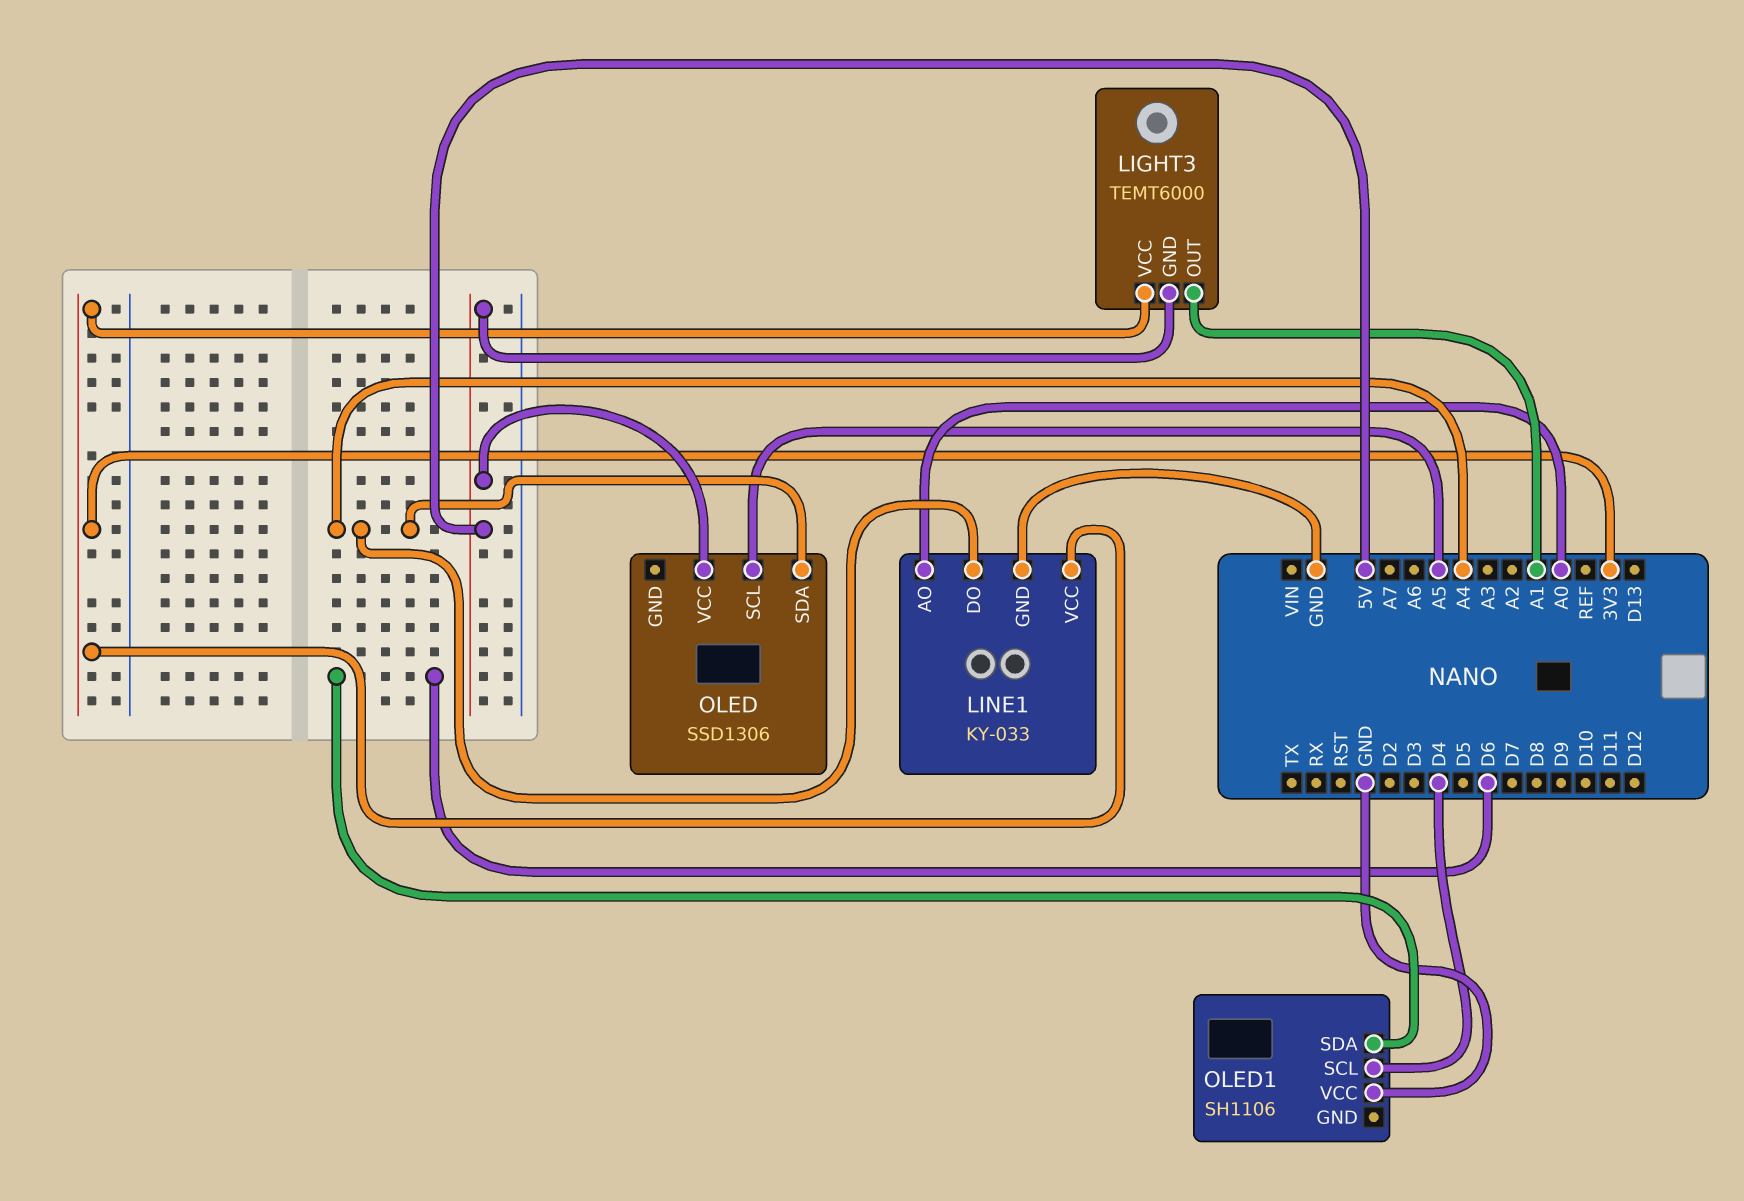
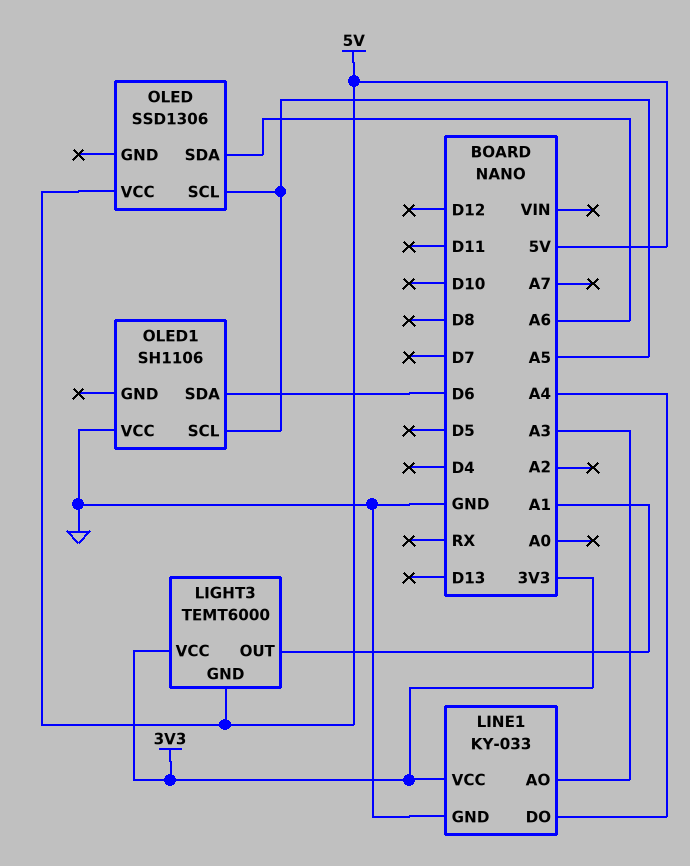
LINE1 pin AO: A0 -> A3
OLED pin SDA: A4 -> A6
OLED1 pin SCL: D4 -> A5

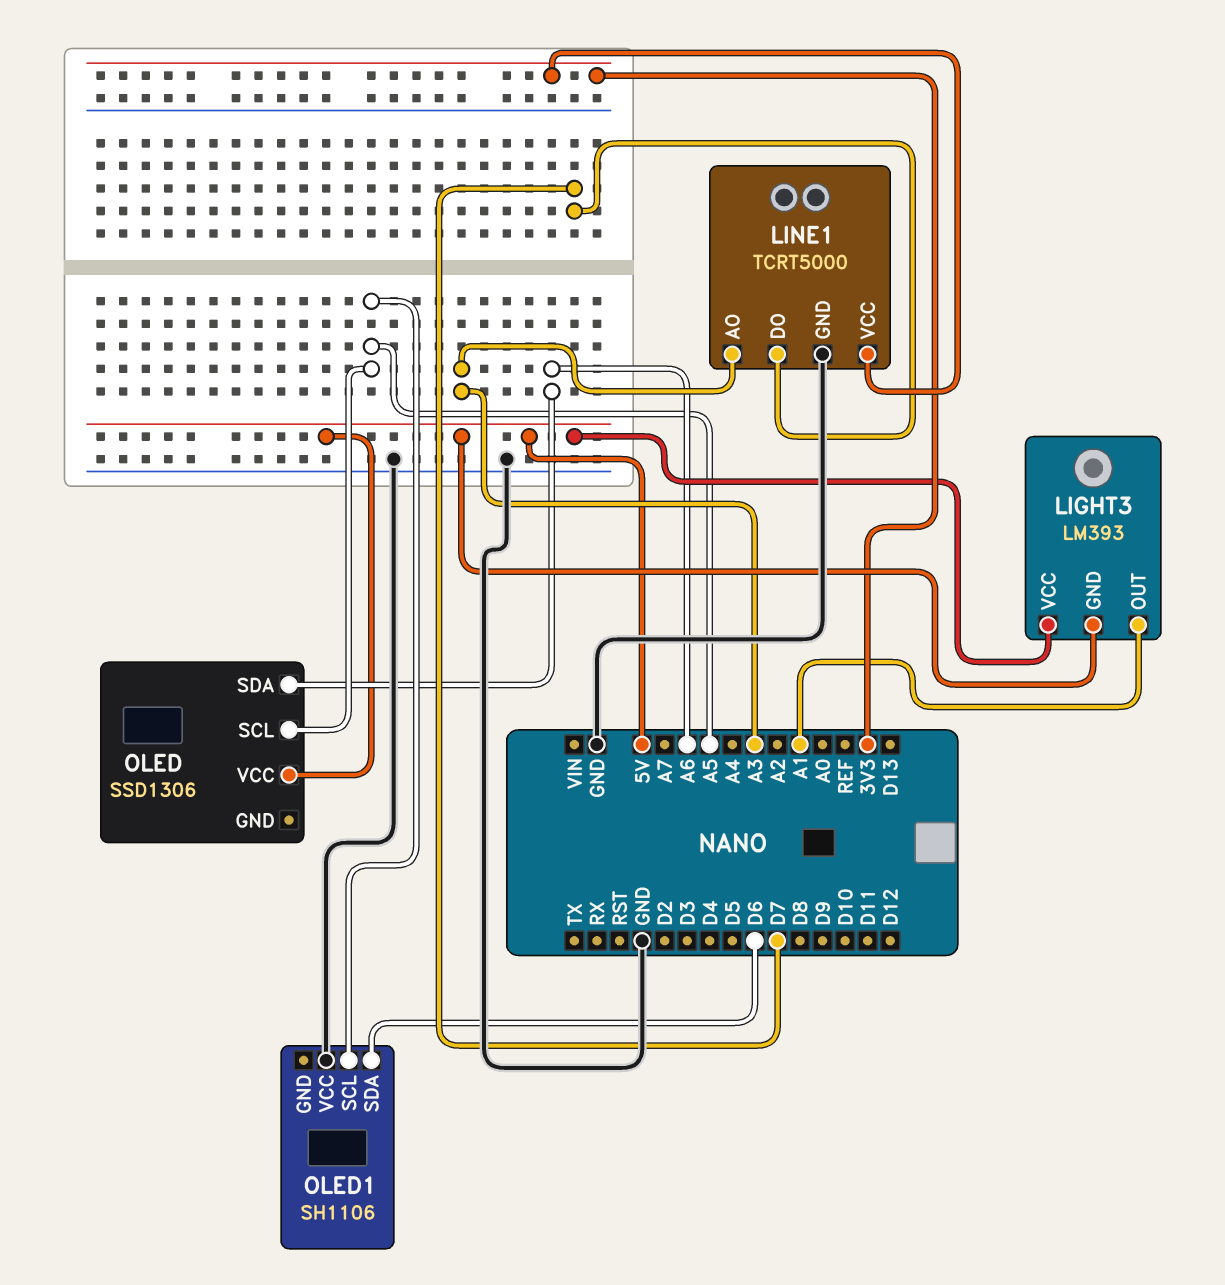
LIGHT3: TEMT6000 -> LM393
LIGHT3 pin VCC: 3V3 -> 5V
LINE1: KY-033 -> TCRT5000
LINE1 pin DO: A4 -> D7

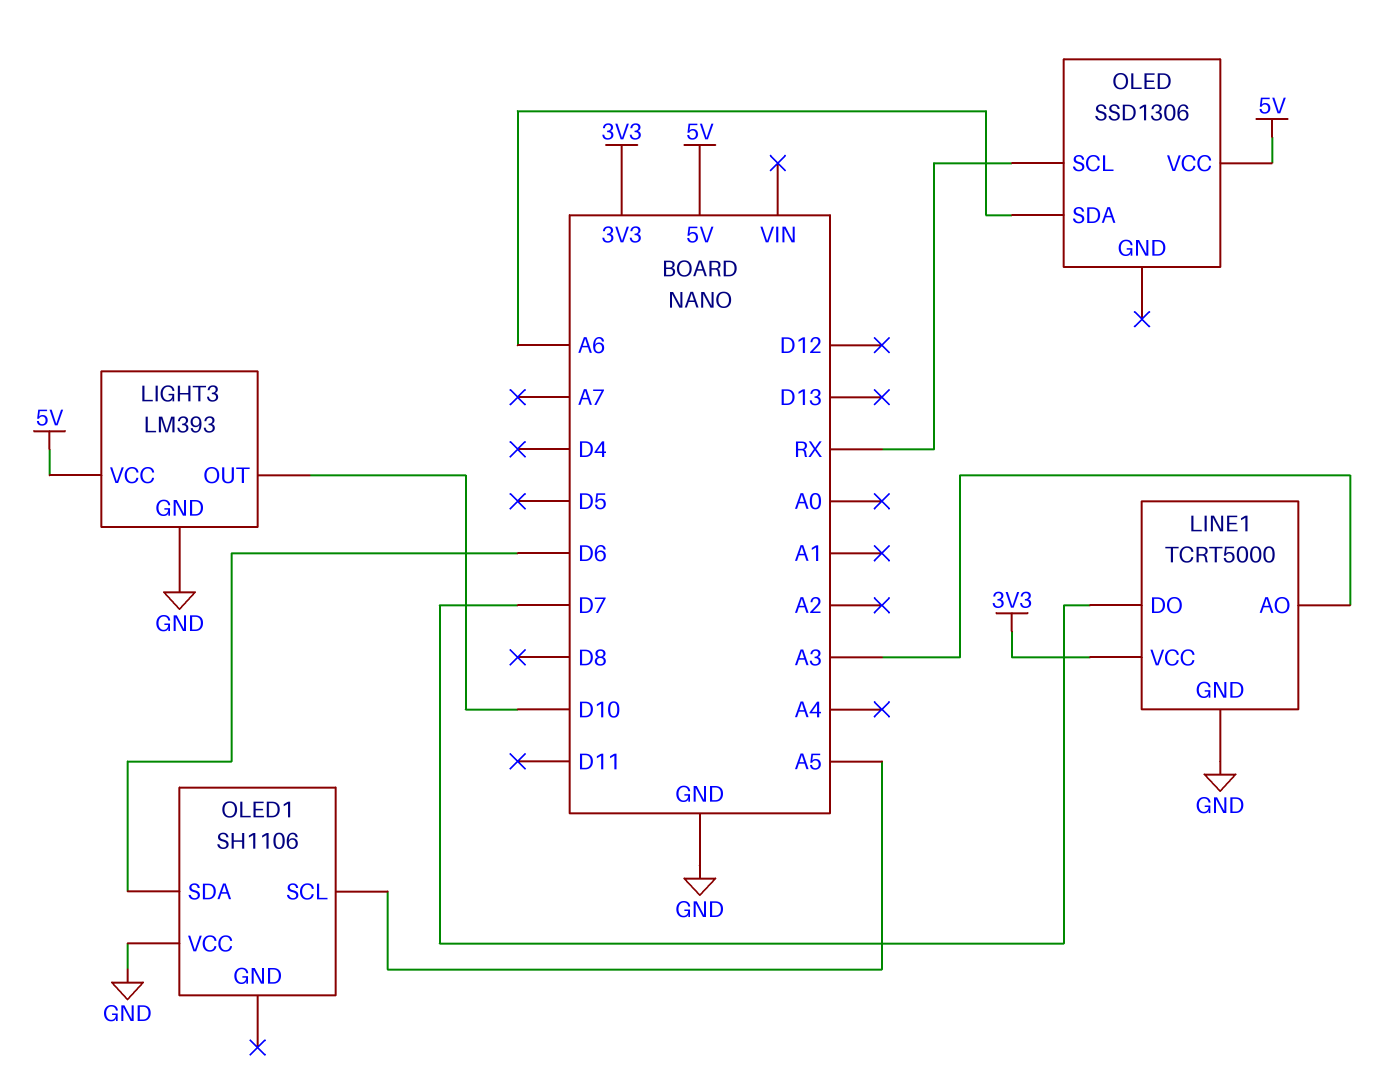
LIGHT3 pin GND: 5V -> GND
LIGHT3 pin OUT: A1 -> D10
OLED pin SCL: A5 -> RX

